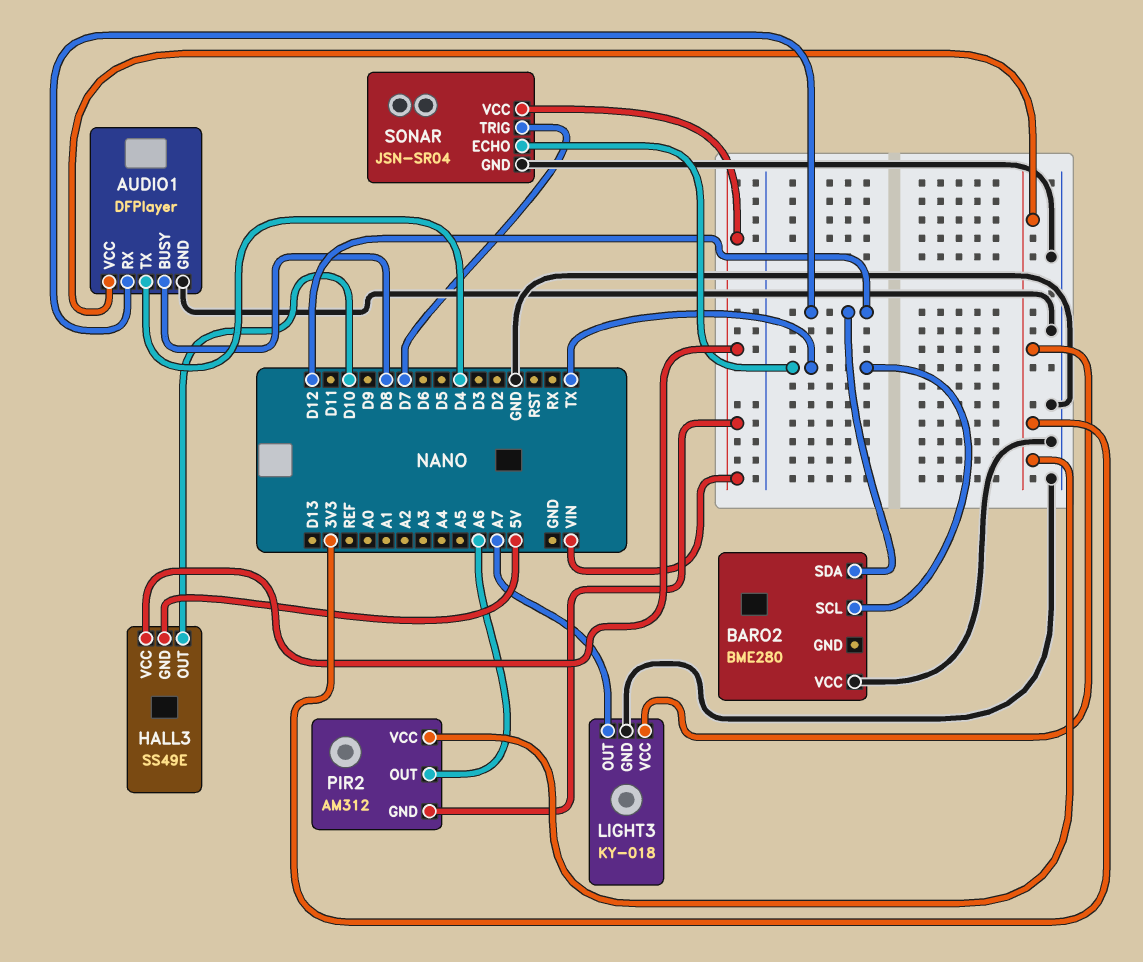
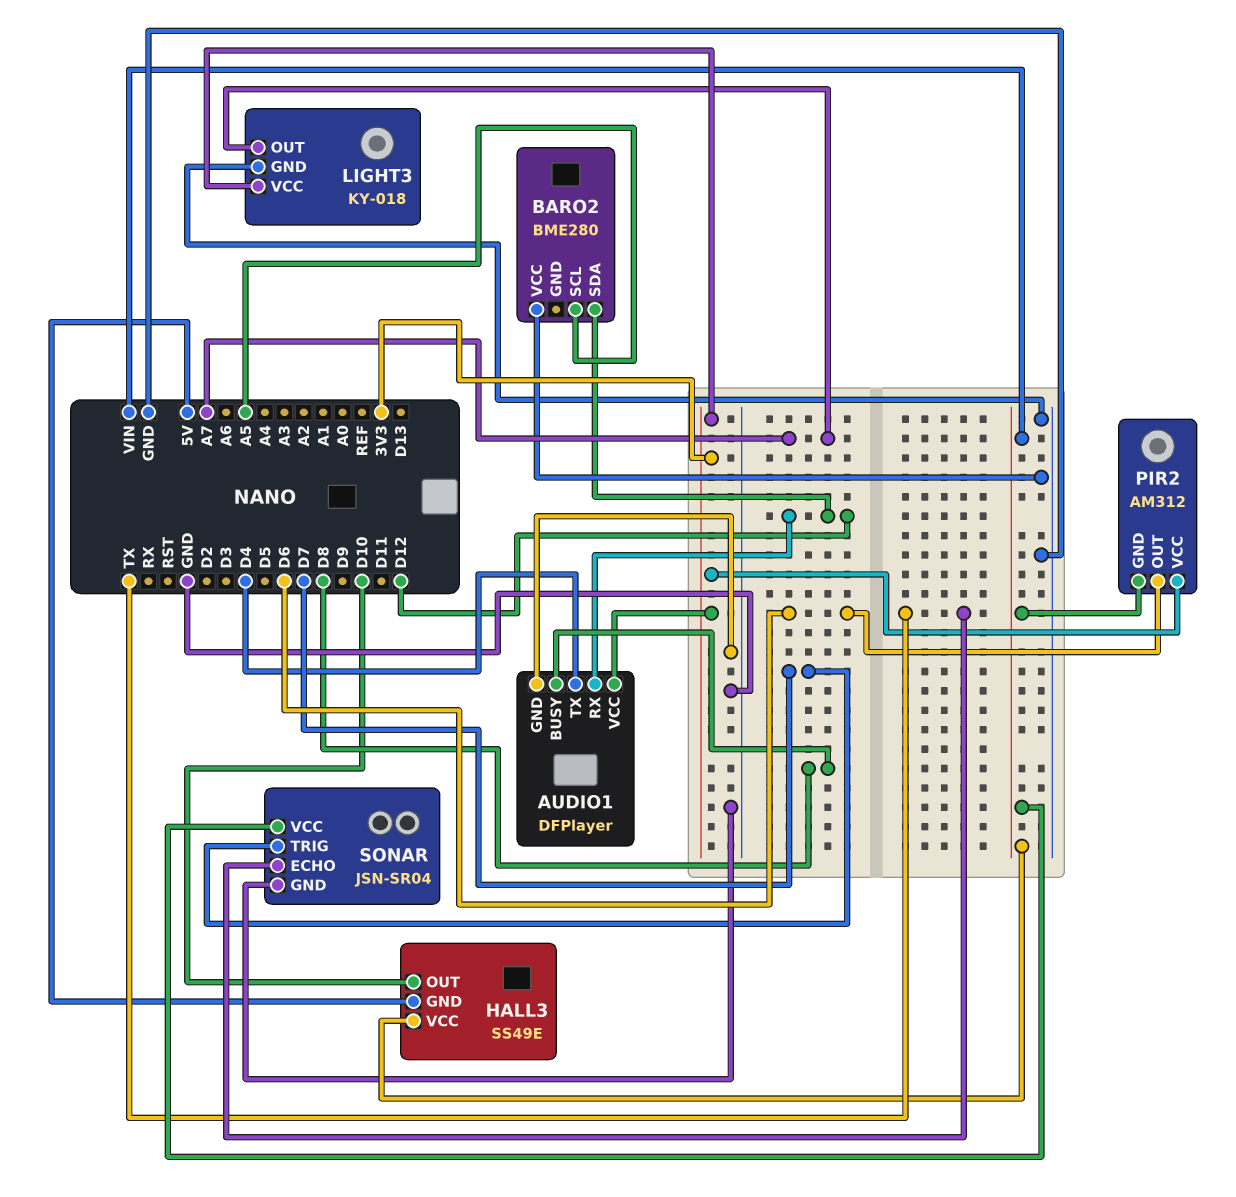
BARO2 pin SCL: TX -> A5
PIR2 pin OUT: A6 -> D6

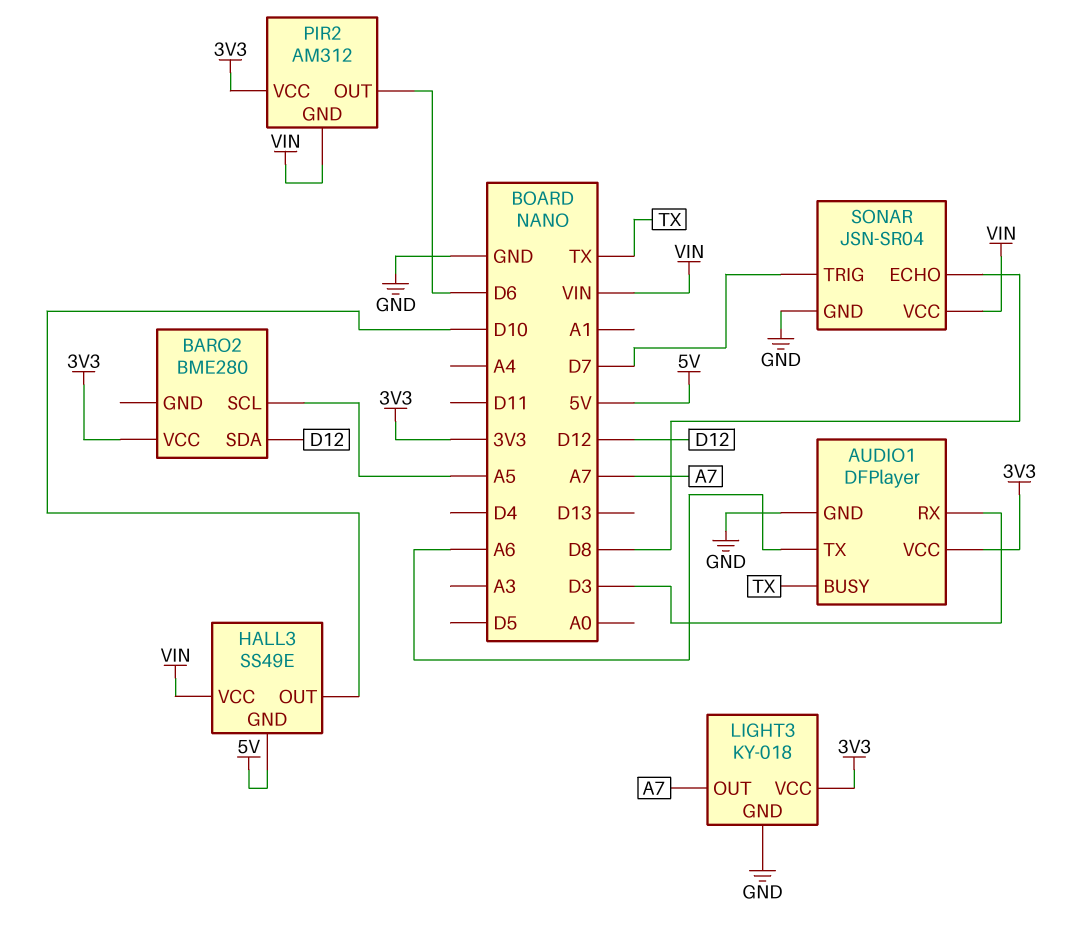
AUDIO1 pin BUSY: D8 -> TX
AUDIO1 pin RX: D12 -> D3
AUDIO1 pin TX: D4 -> A6
BARO2 pin VCC: GND -> 3V3
SONAR pin ECHO: TX -> D8

